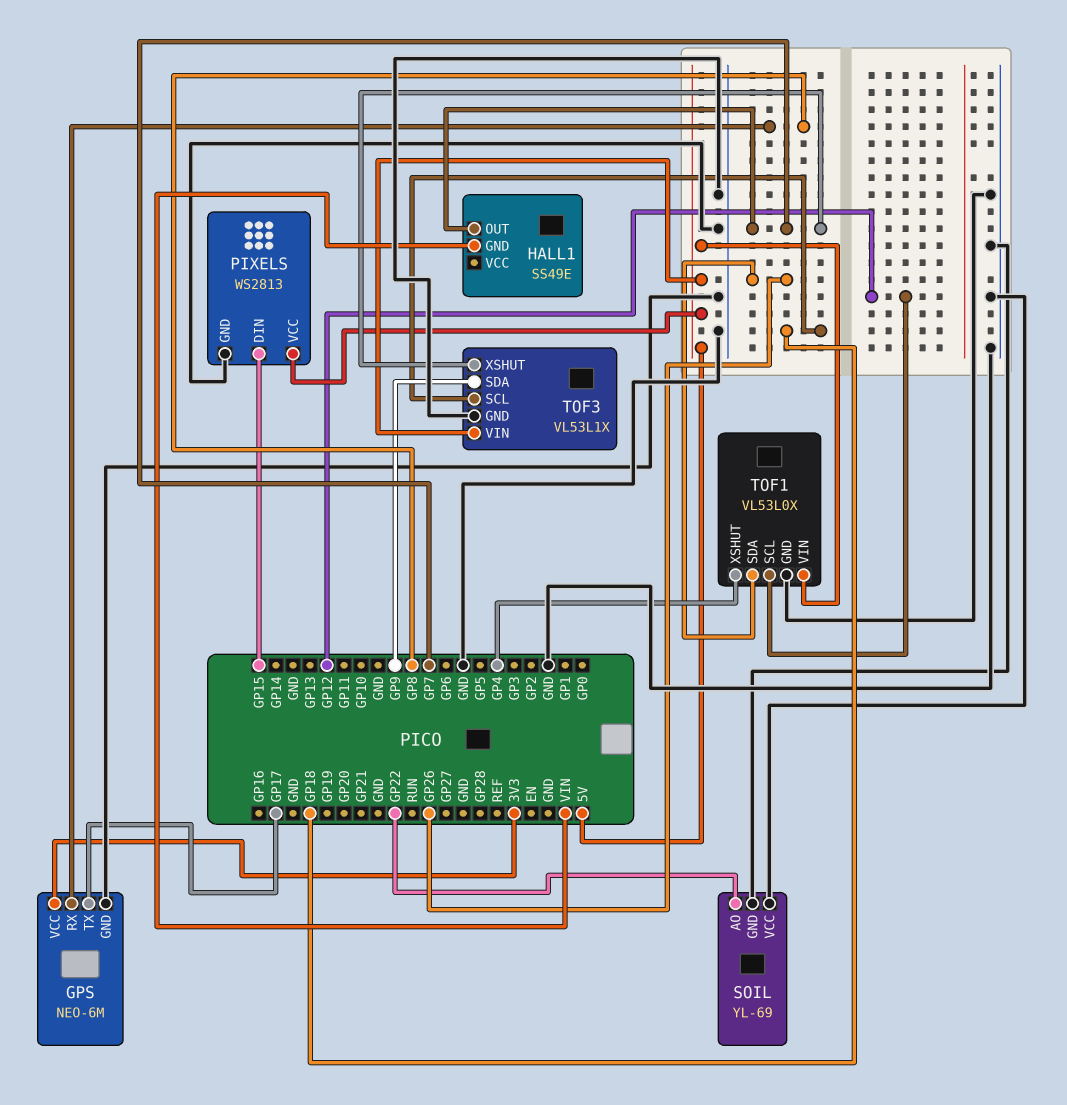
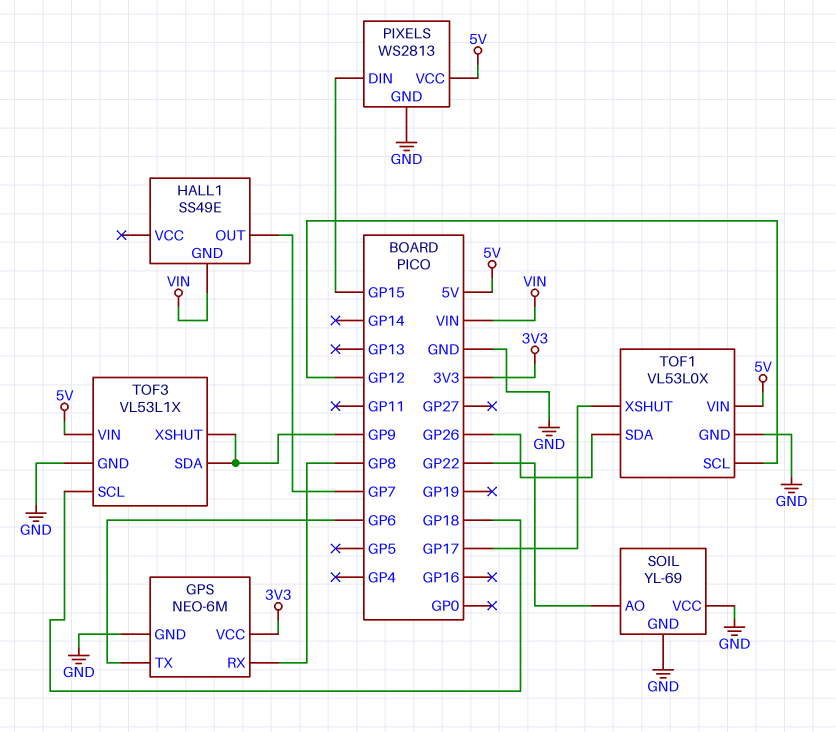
GPS pin TX: GP17 -> GP6
TOF1 pin XSHUT: GP4 -> GP17
TOF3 pin XSHUT: GP7 -> GP9

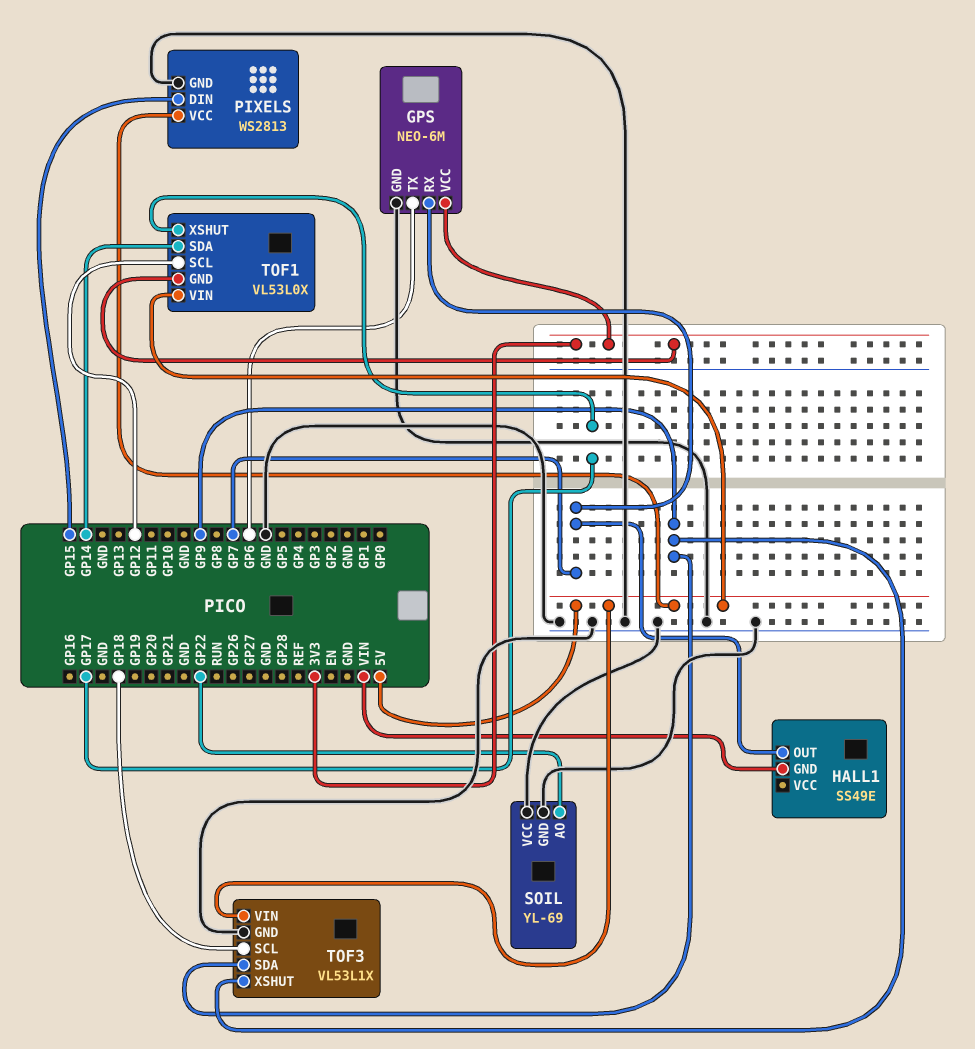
GPS pin RX: GP8 -> GP7
TOF1 pin GND: GND -> 3V3
TOF1 pin SDA: GP26 -> GP14

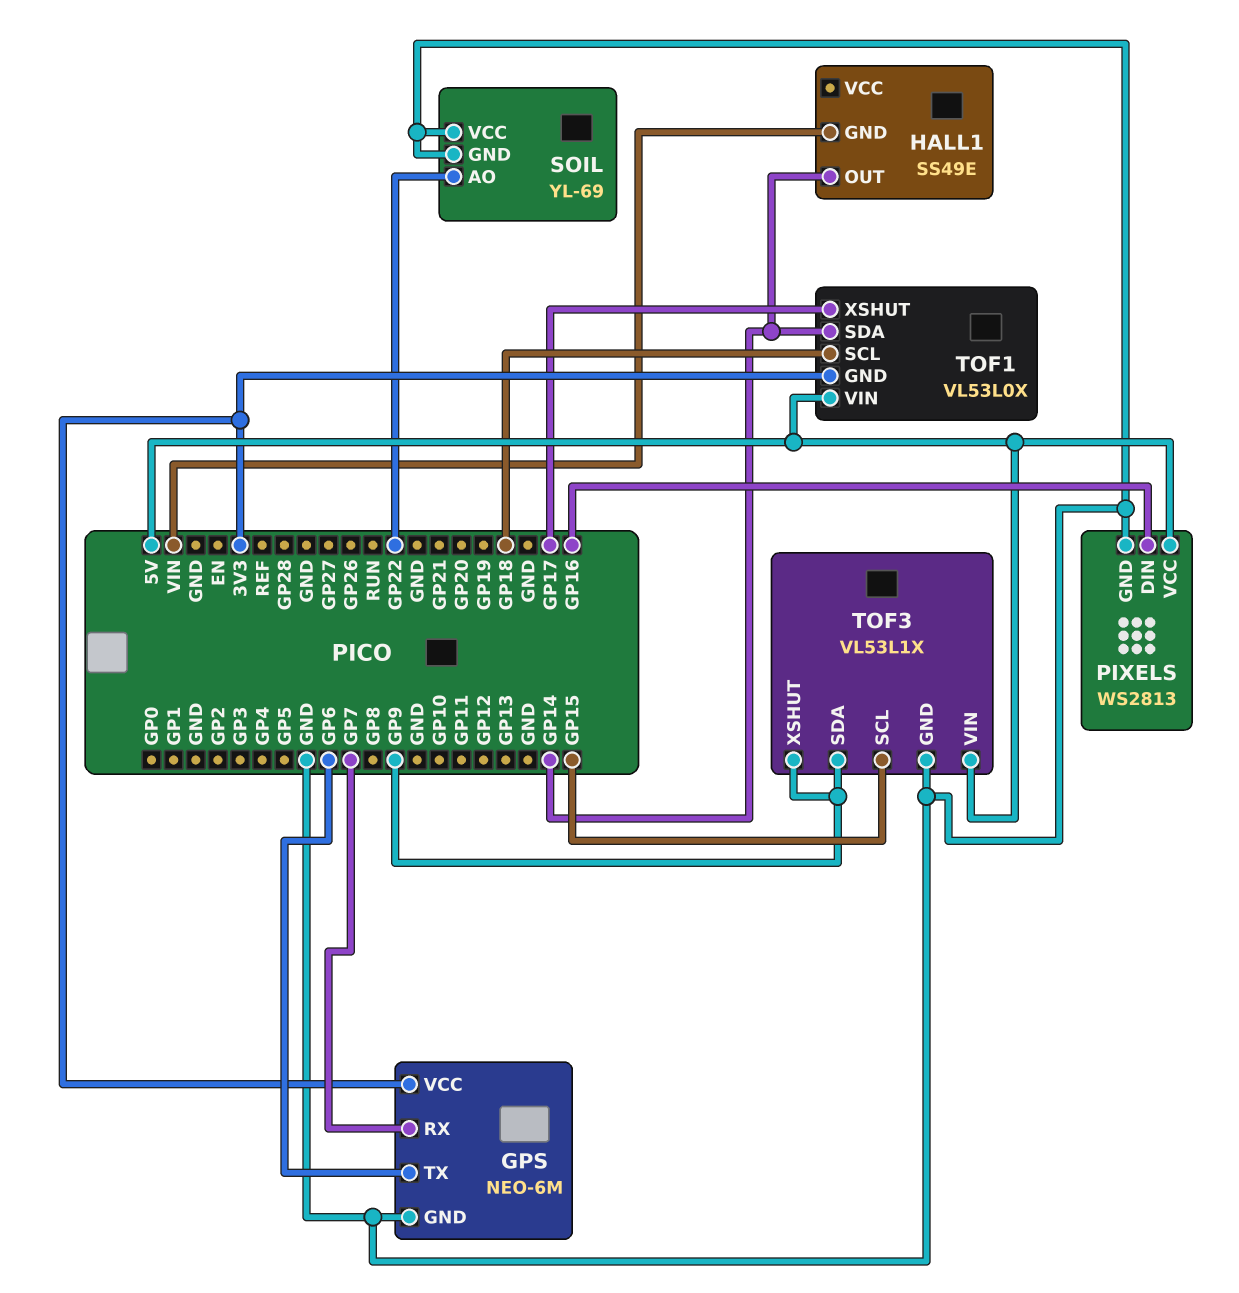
HALL1 pin OUT: GP7 -> GP14
PIXELS pin DIN: GP15 -> GP16
TOF1 pin SCL: GP12 -> GP18
TOF3 pin SCL: GP18 -> GP15

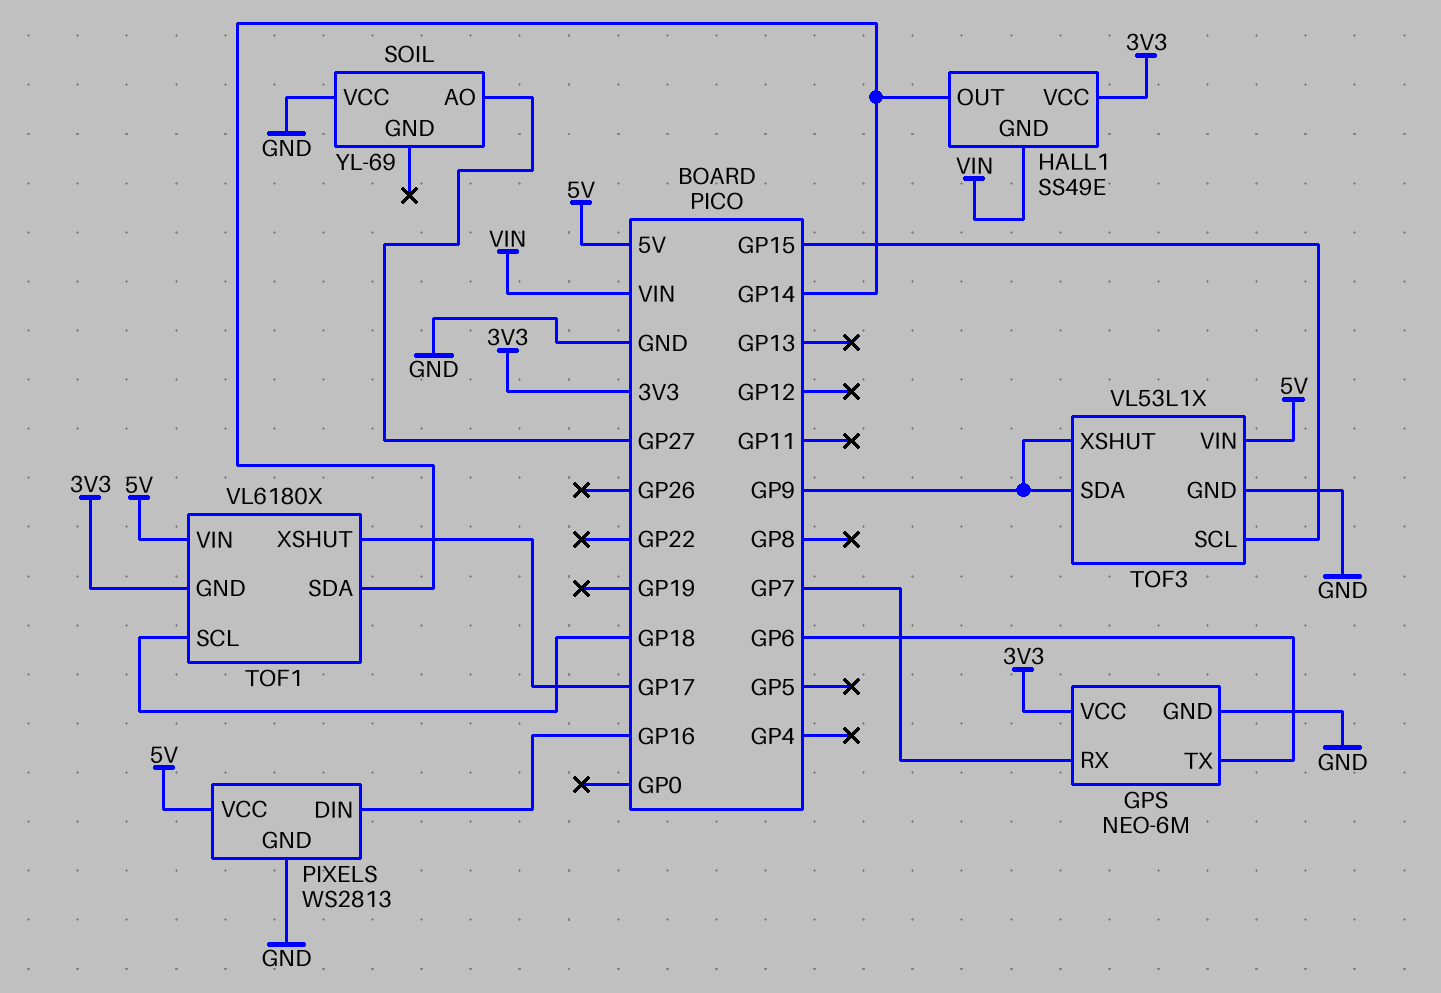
HALL1 pin VCC: none -> 3V3
SOIL pin AO: GP22 -> GP27
SOIL pin GND: GND -> none
TOF1: VL53L0X -> VL6180X

